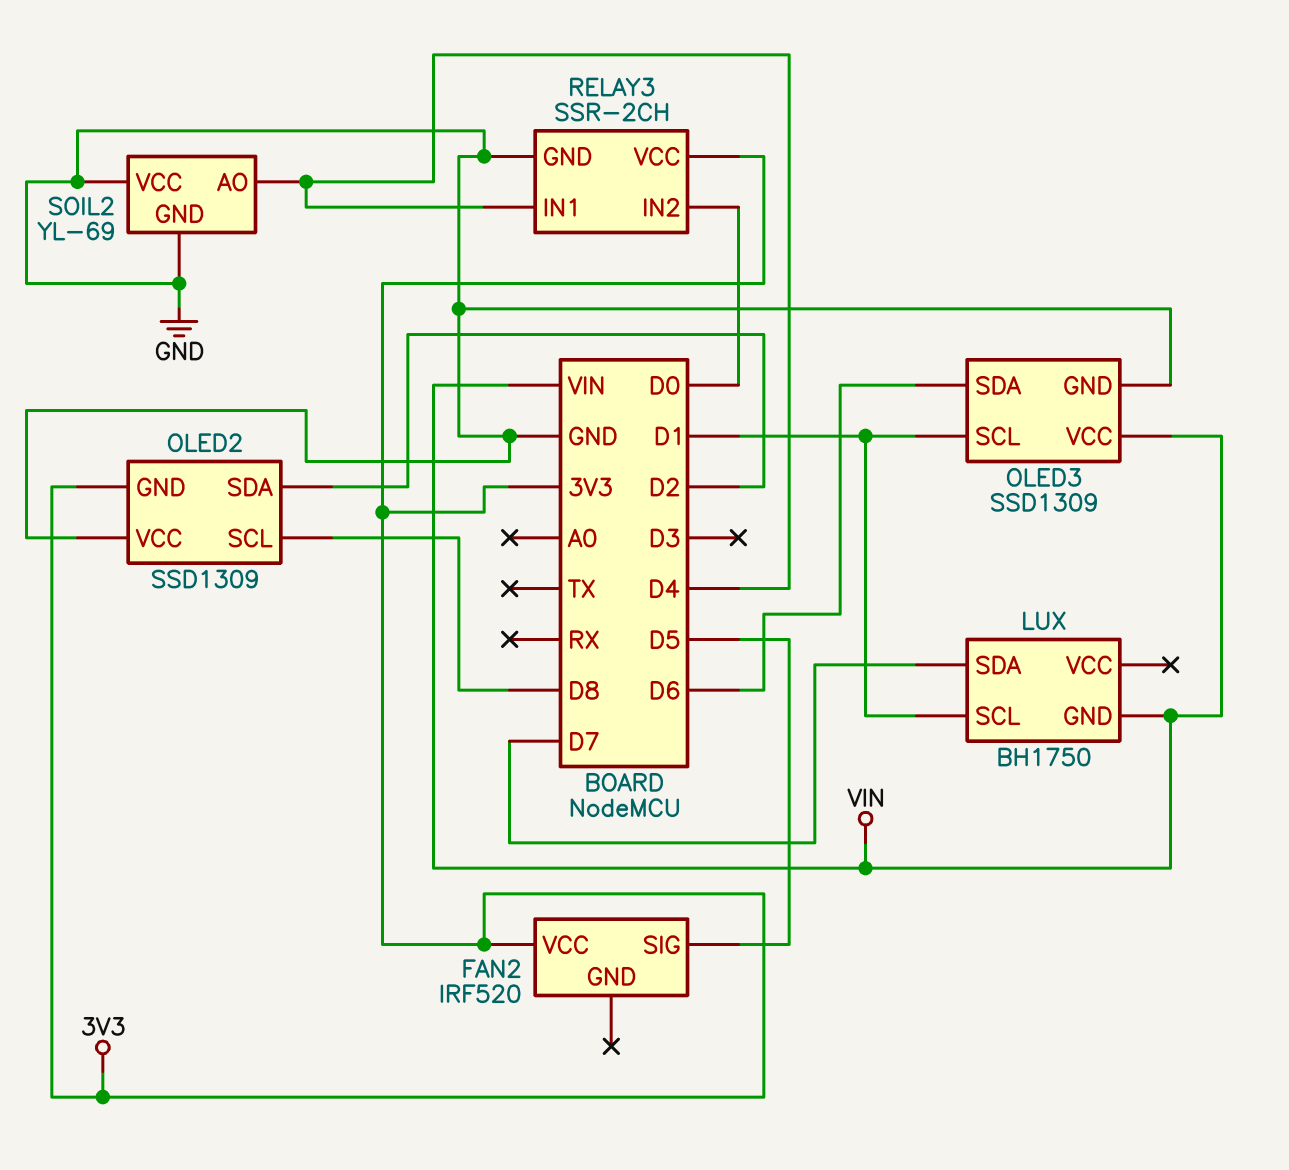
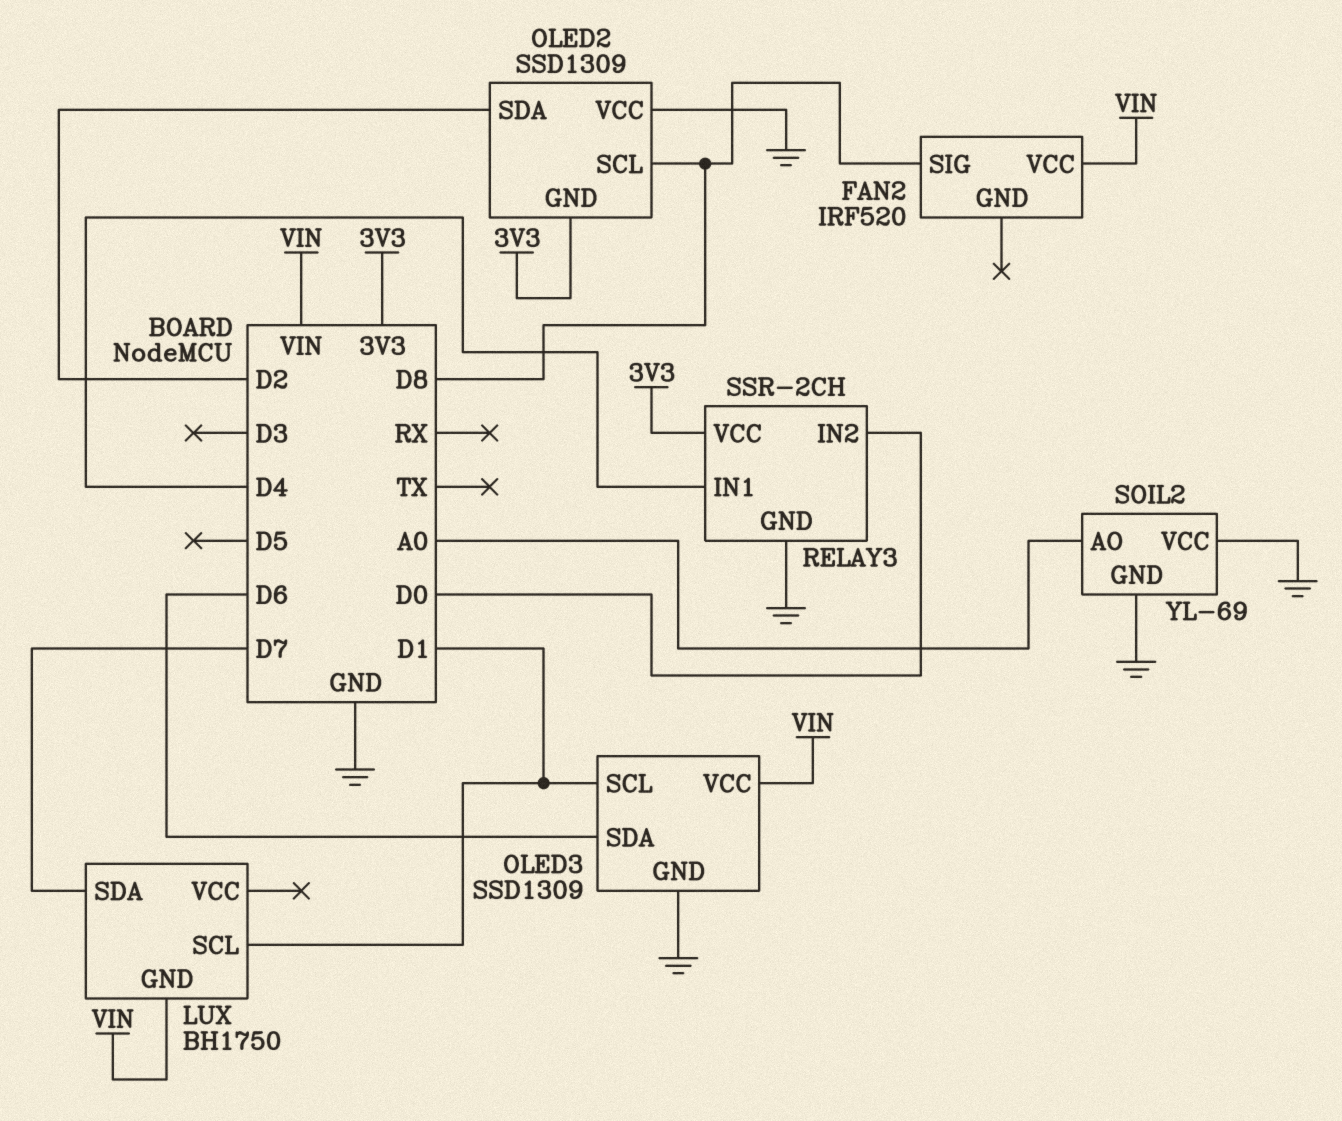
FAN2 pin SIG: D5 -> D8
FAN2 pin VCC: 3V3 -> VIN
SOIL2 pin AO: D4 -> A0

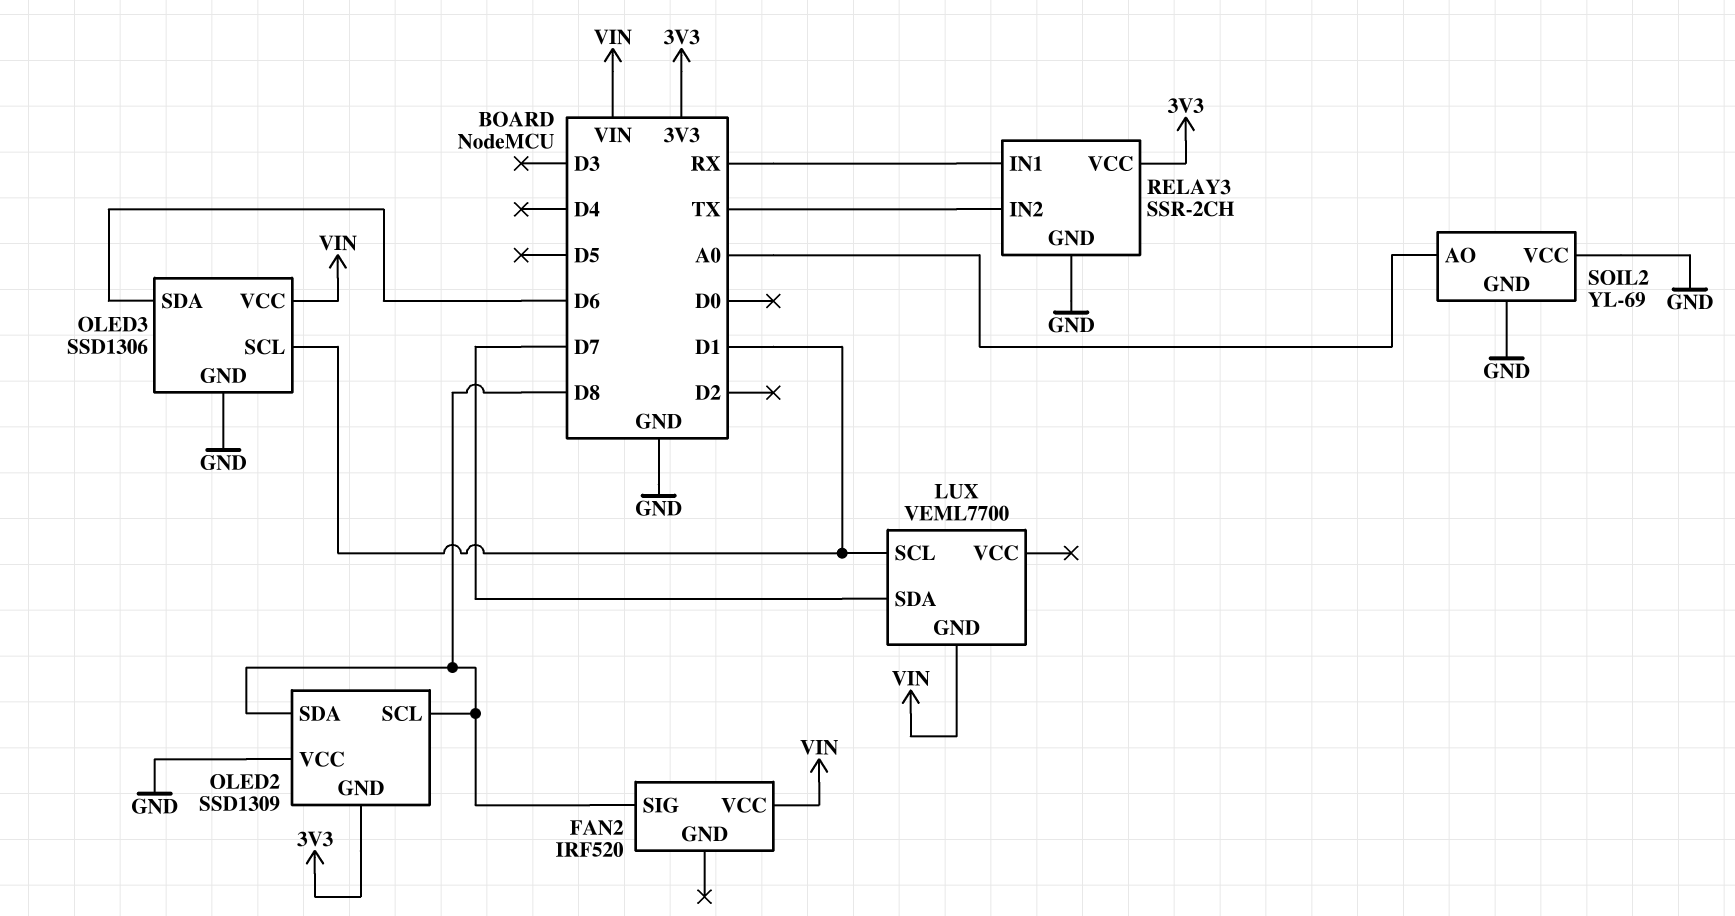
LUX: BH1750 -> VEML7700
OLED2 pin SDA: D2 -> D8
OLED3: SSD1309 -> SSD1306
RELAY3 pin IN1: D4 -> RX
RELAY3 pin IN2: D0 -> TX

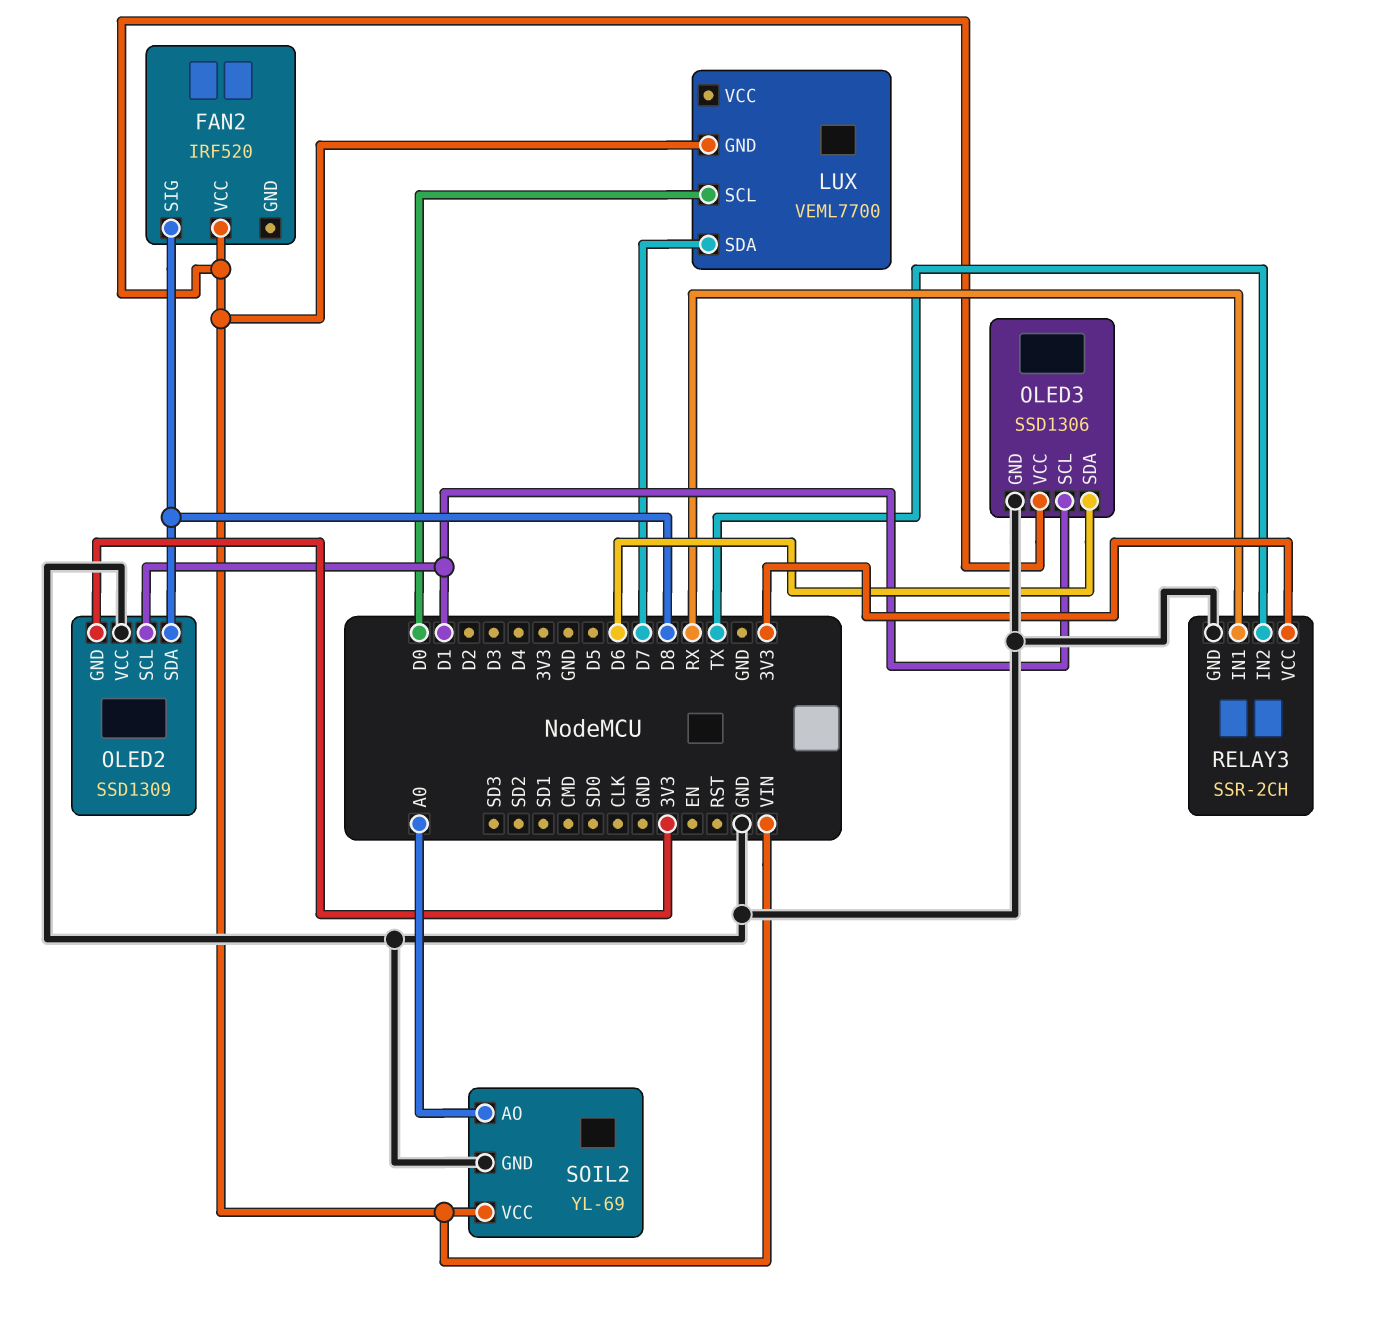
LUX pin SCL: D1 -> D0
OLED2 pin SCL: D8 -> D1
SOIL2 pin VCC: GND -> VIN

